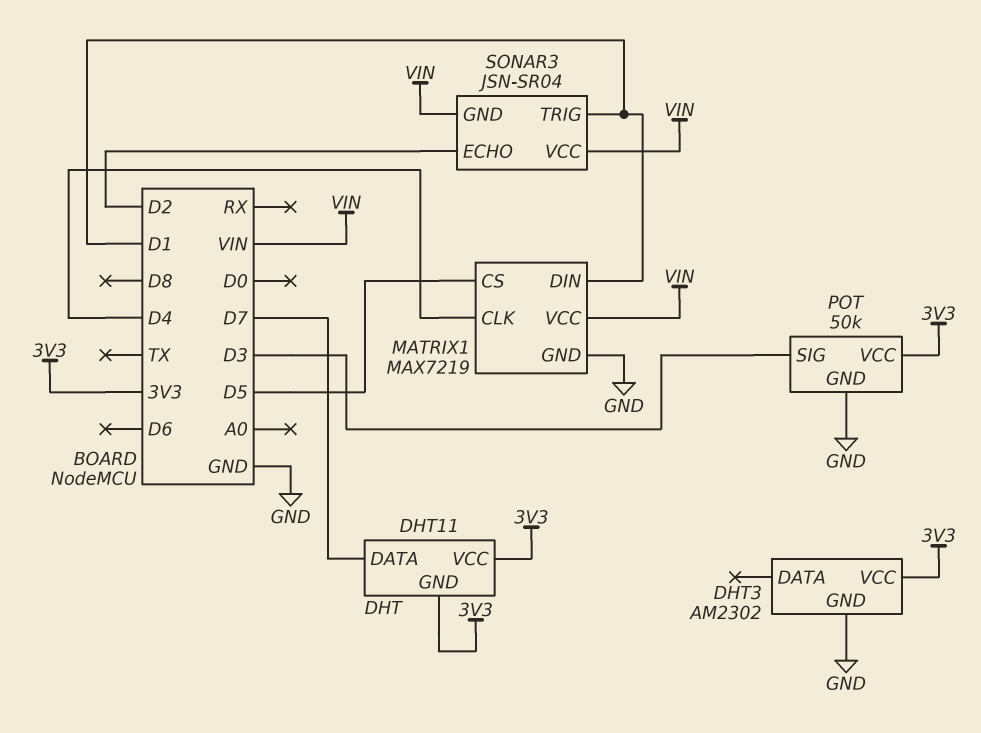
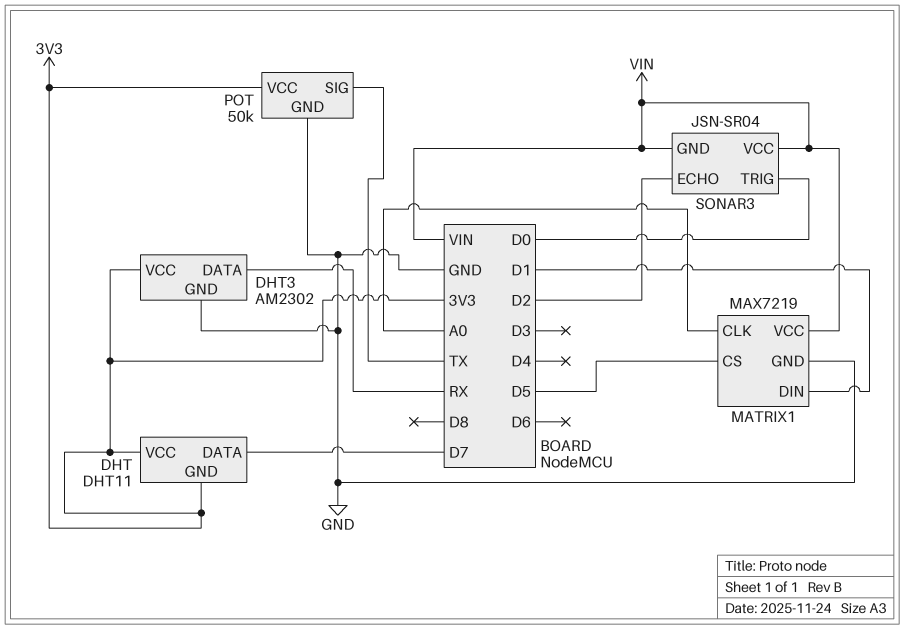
DHT3 pin DATA: none -> RX
MATRIX1 pin CLK: D4 -> A0
POT pin SIG: D3 -> TX
SONAR3 pin TRIG: D1 -> D0

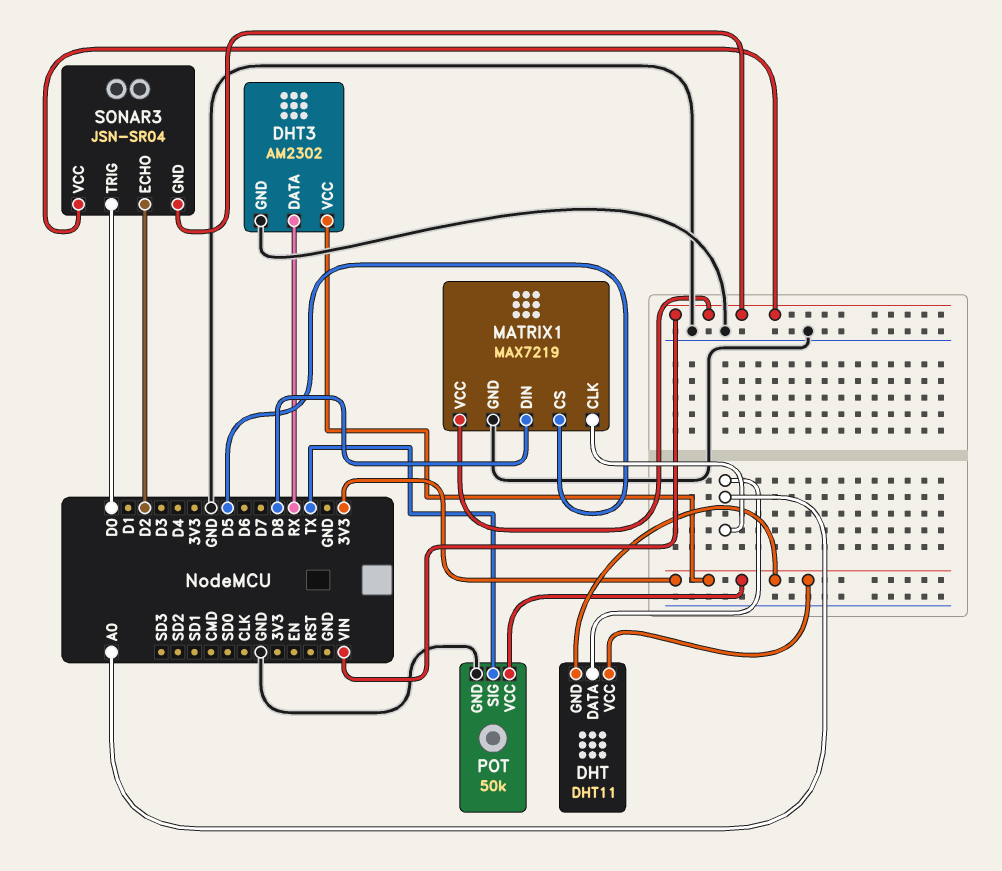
DHT pin DATA: D7 -> A0
MATRIX1 pin DIN: D1 -> D8

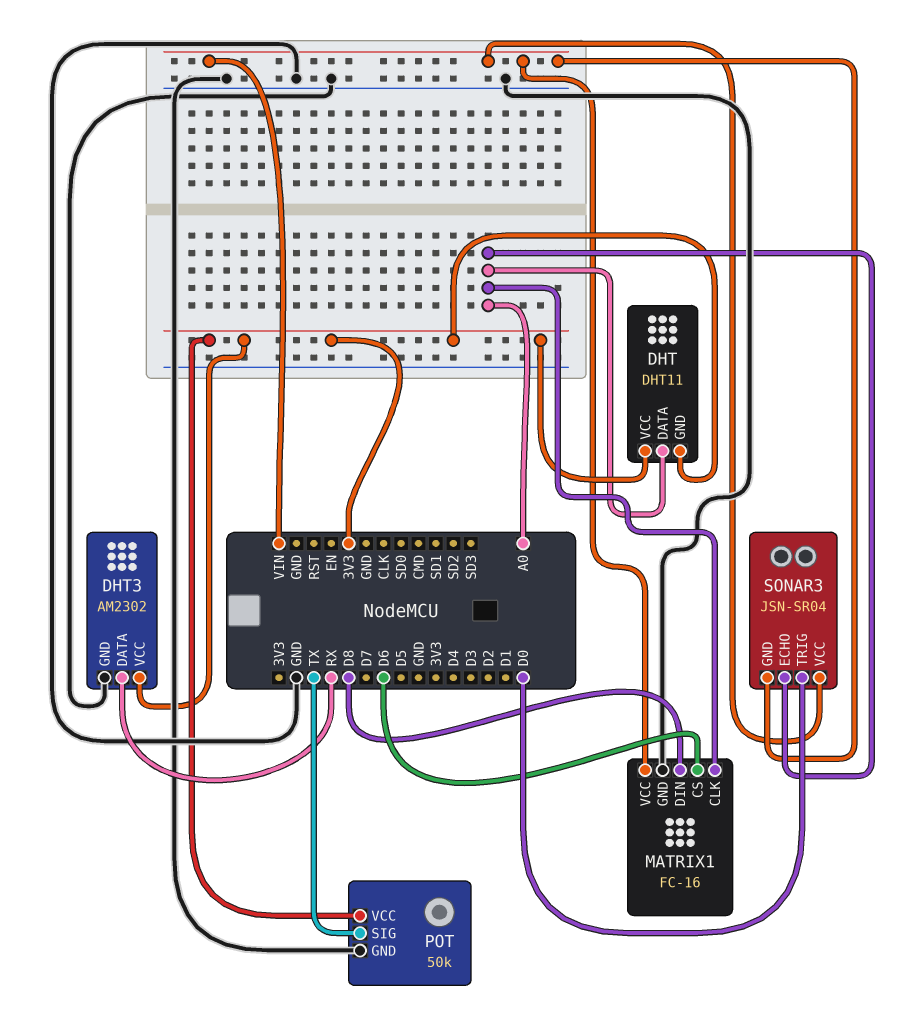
MATRIX1: MAX7219 -> FC-16
MATRIX1 pin CS: D5 -> D6
SONAR3 pin ECHO: D2 -> A0

